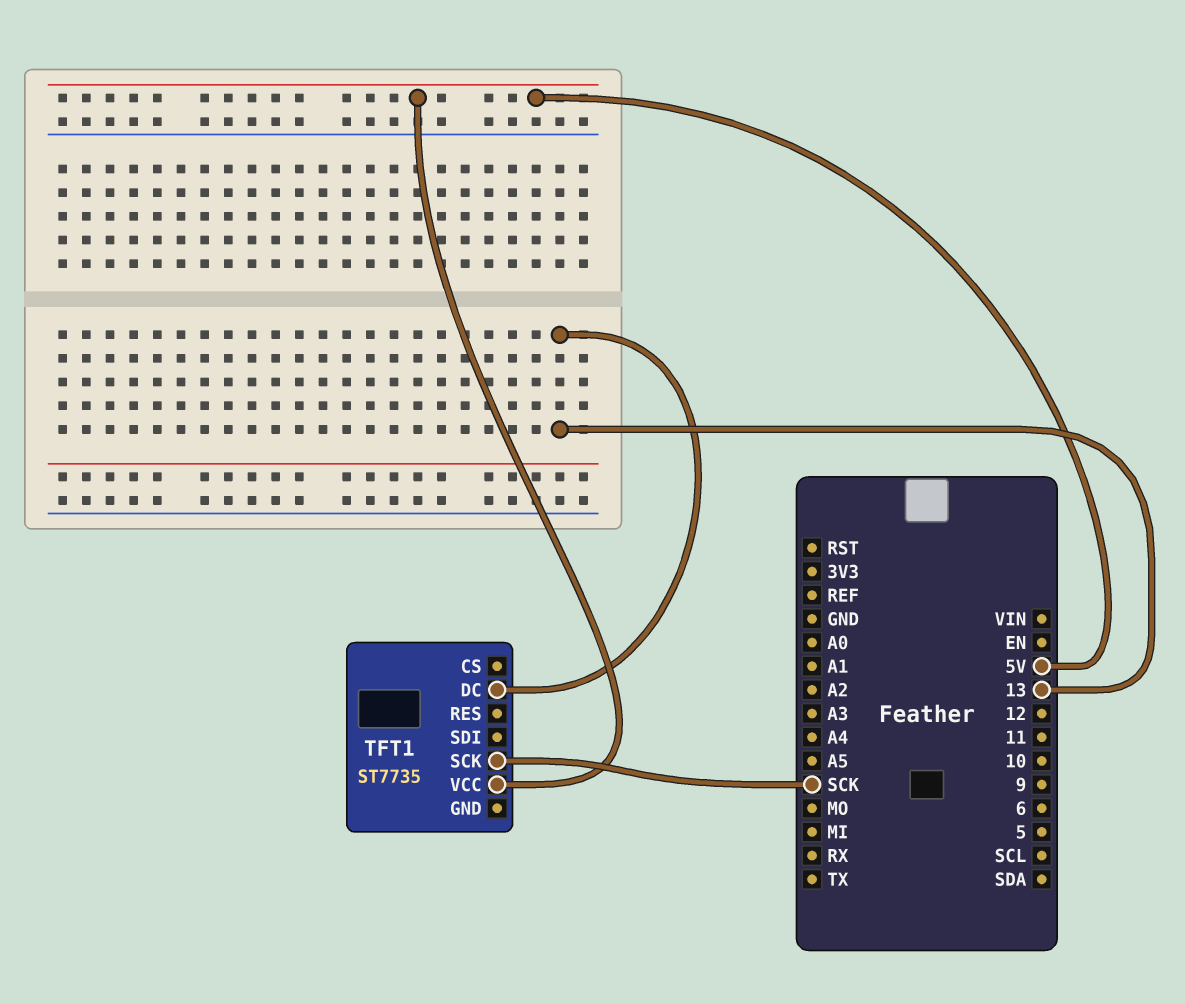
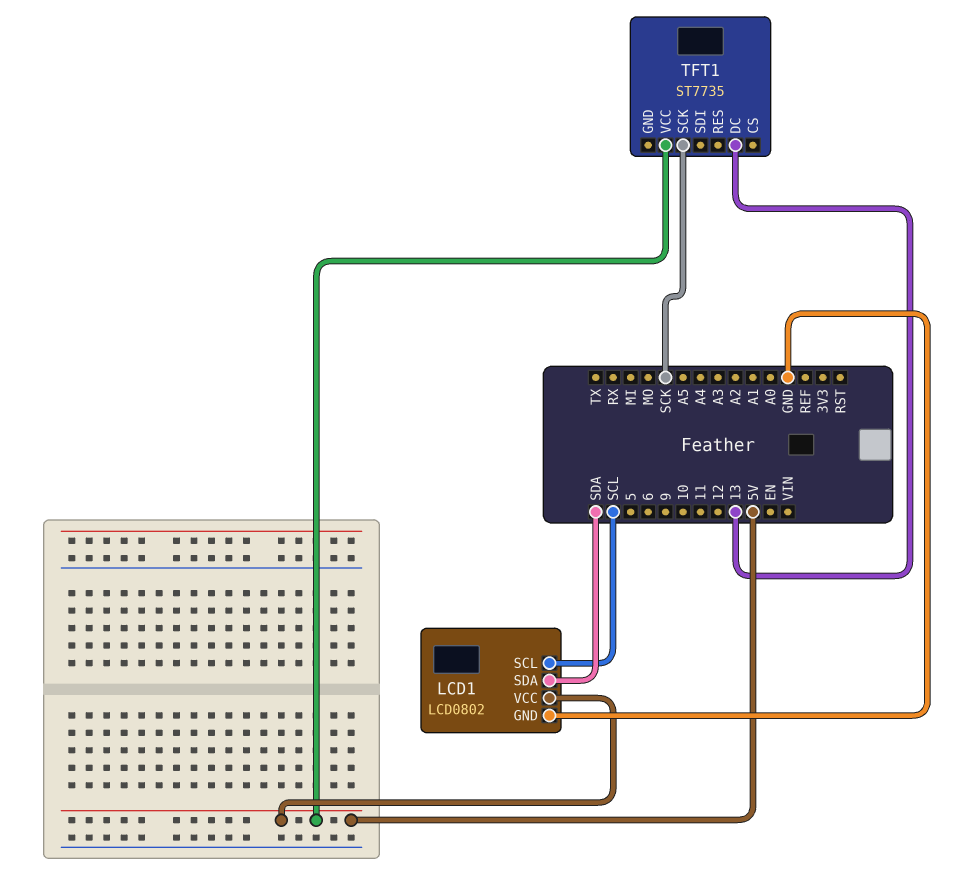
LCD1: none -> LCD0802
LCD1 pin GND: none -> GND
LCD1 pin SCL: none -> SCL
LCD1 pin SDA: none -> SDA
LCD1 pin VCC: none -> 5V

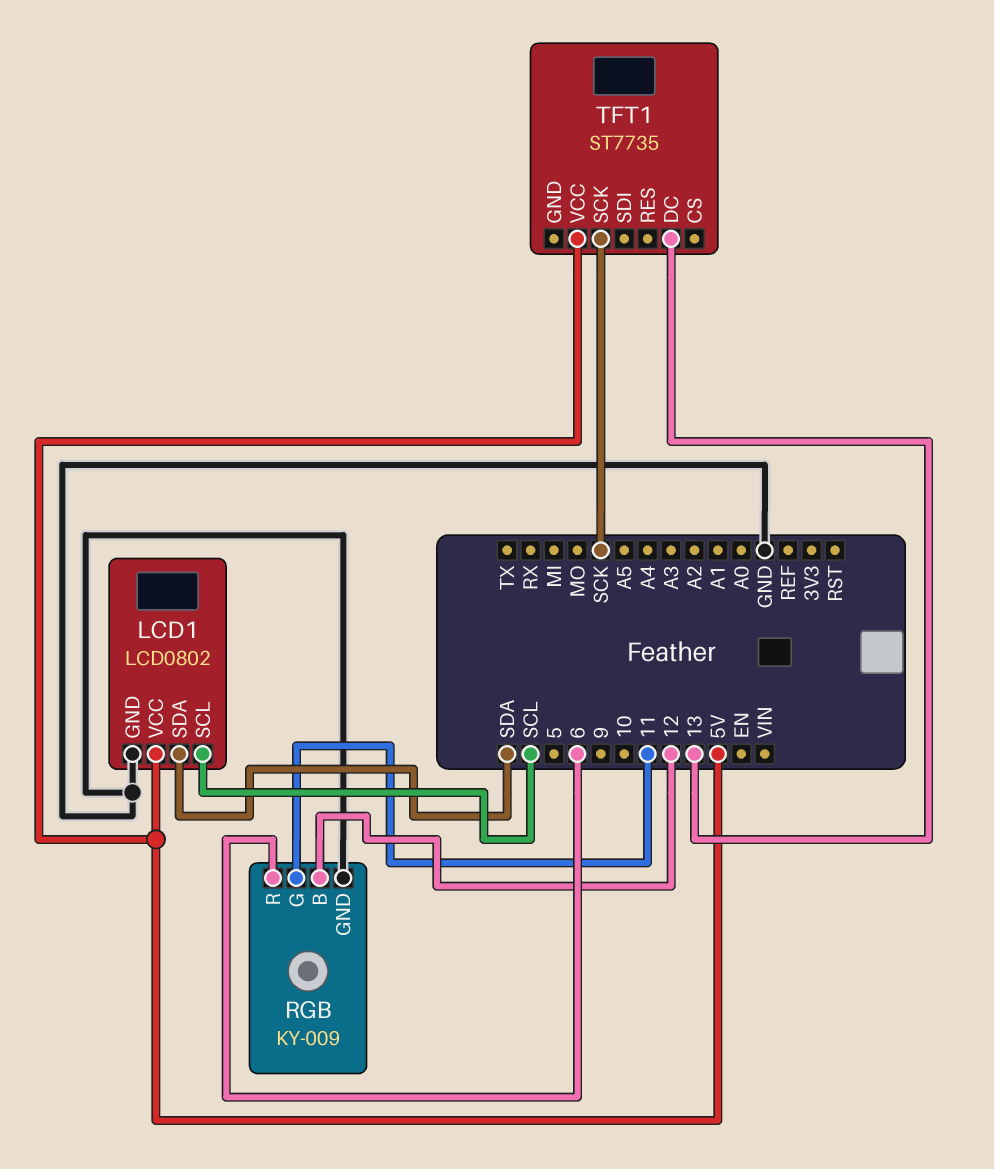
RGB: none -> KY-009
RGB pin B: none -> 12
RGB pin G: none -> 11
RGB pin GND: none -> GND
RGB pin R: none -> 6

